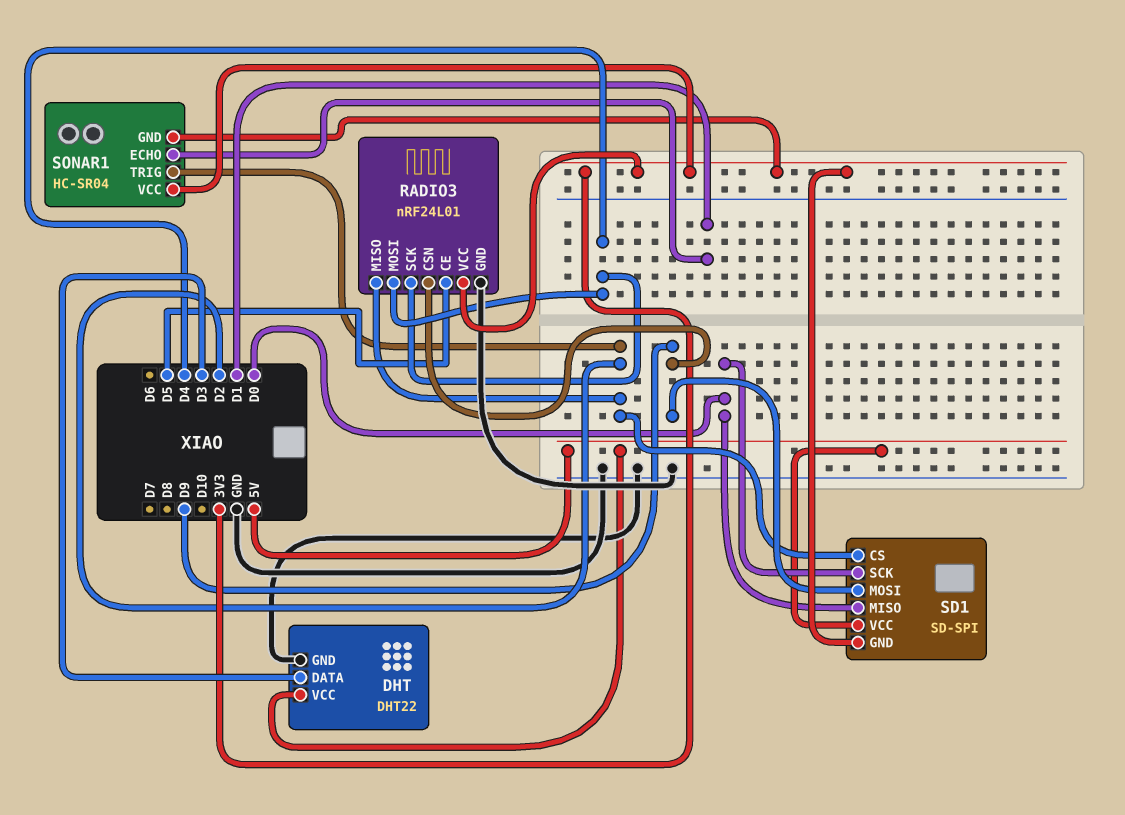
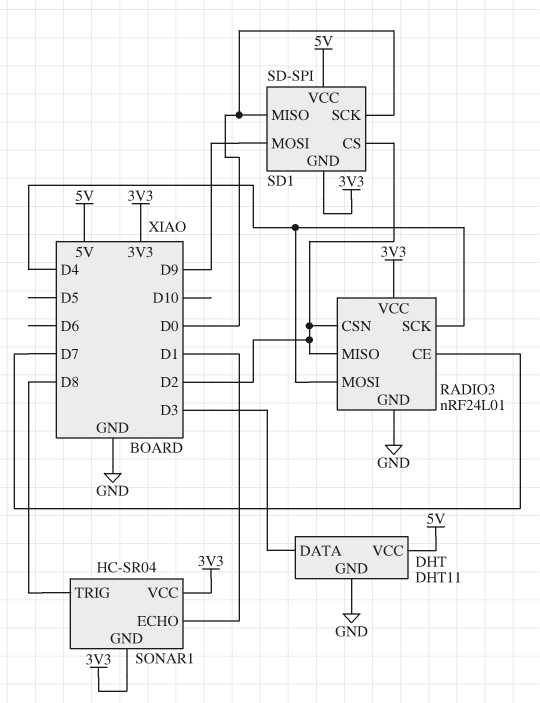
DHT: DHT22 -> DHT11
RADIO3 pin CE: D5 -> D7
RADIO3 pin CSN: D9 -> D2
SONAR1 pin TRIG: D2 -> D8

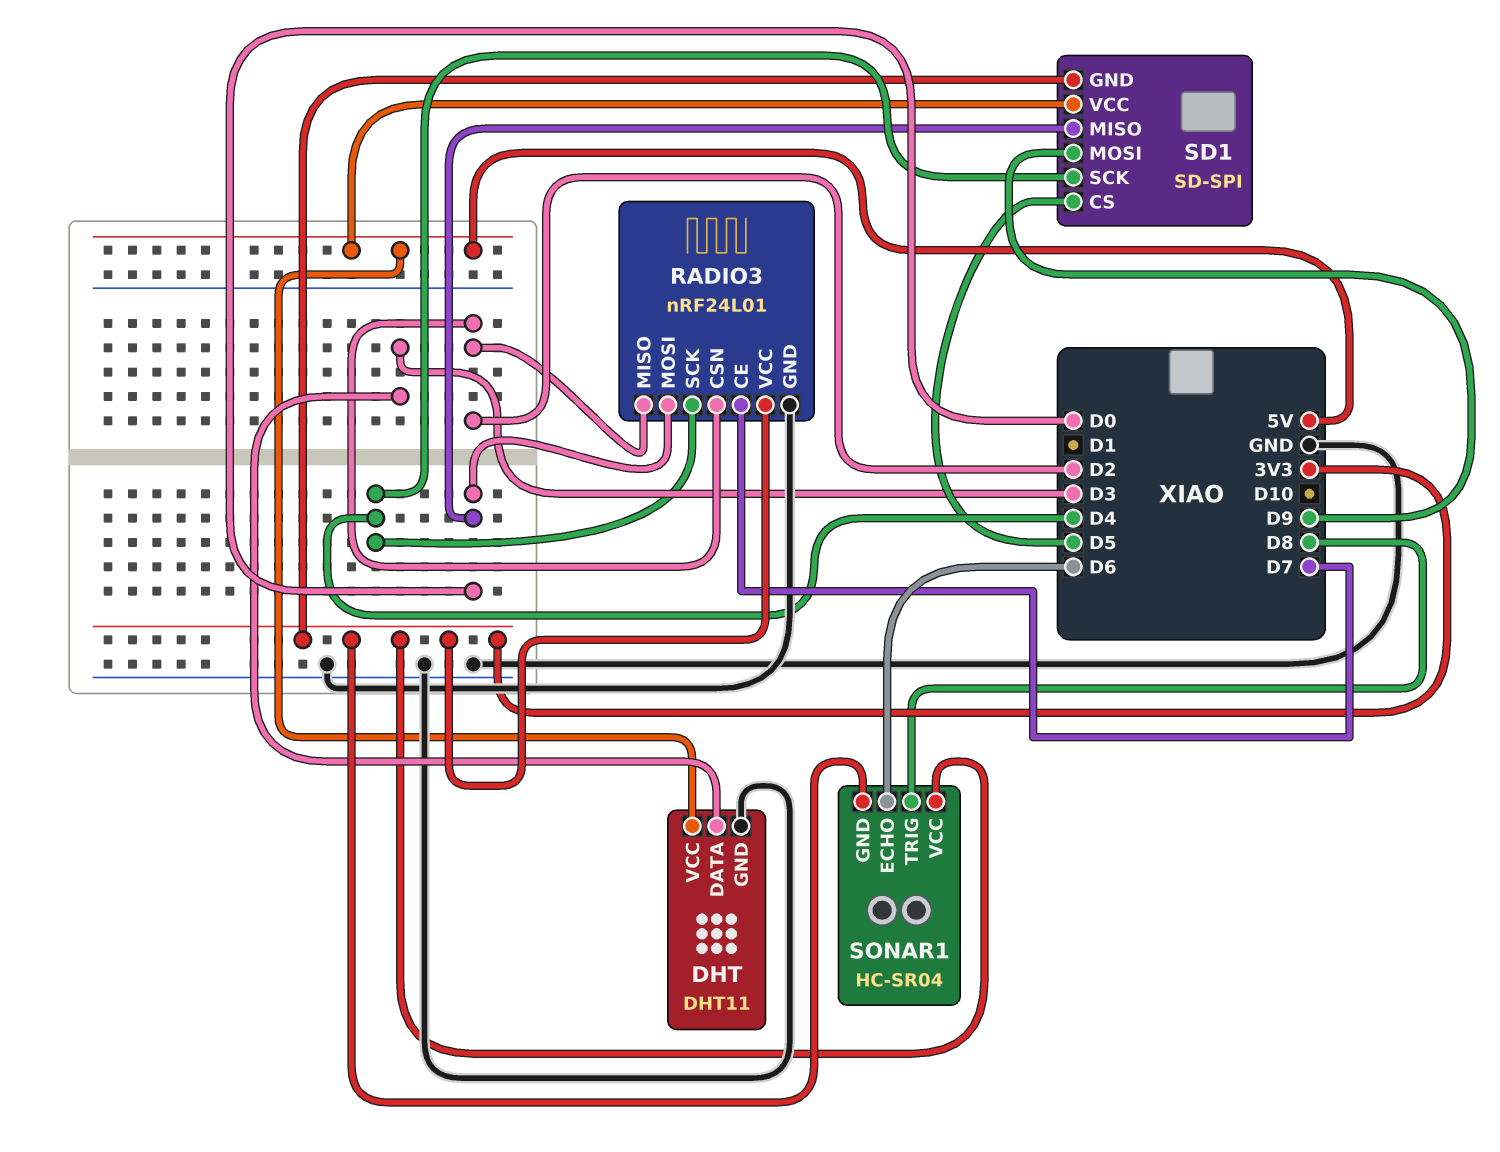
RADIO3 pin MOSI: D4 -> D0
SD1 pin CS: D2 -> D5
SD1 pin SCK: D0 -> D4
SONAR1 pin ECHO: D1 -> D6

